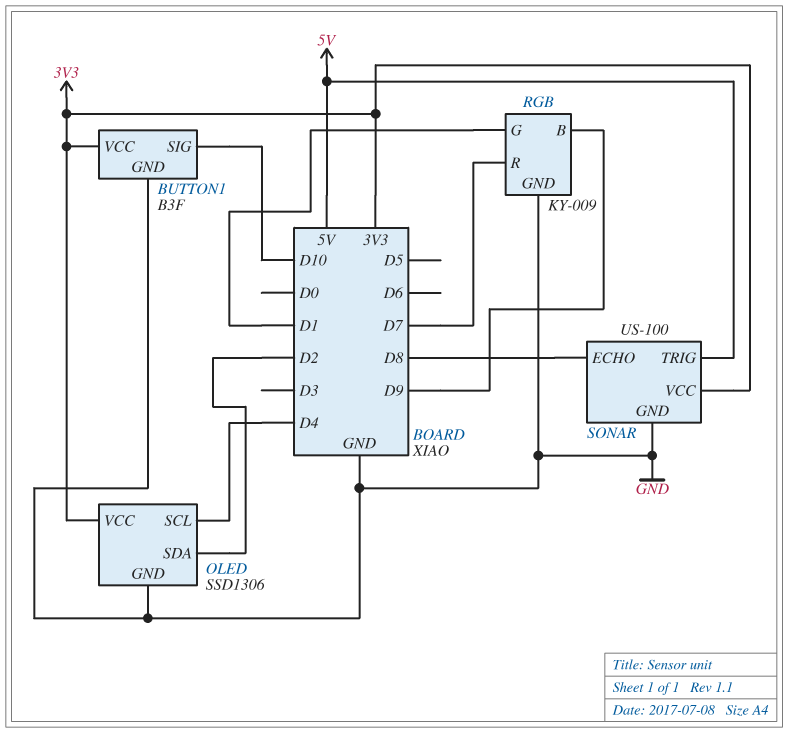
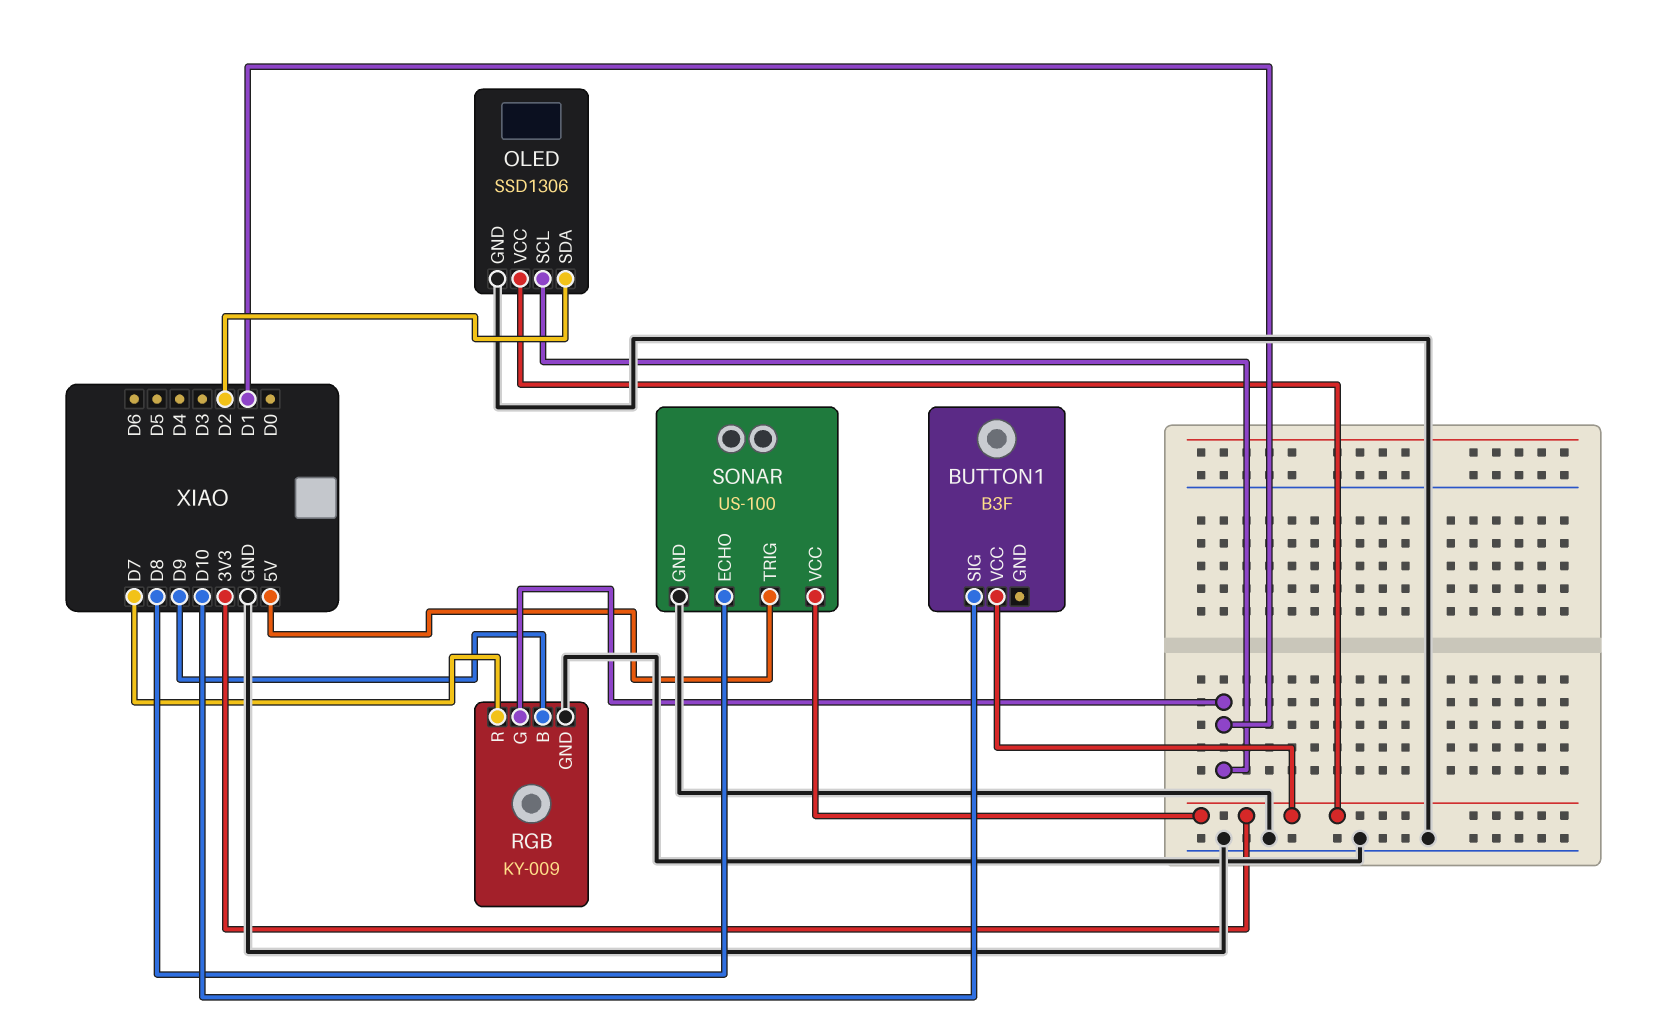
BUTTON1 pin GND: GND -> none
OLED pin SCL: D4 -> D1

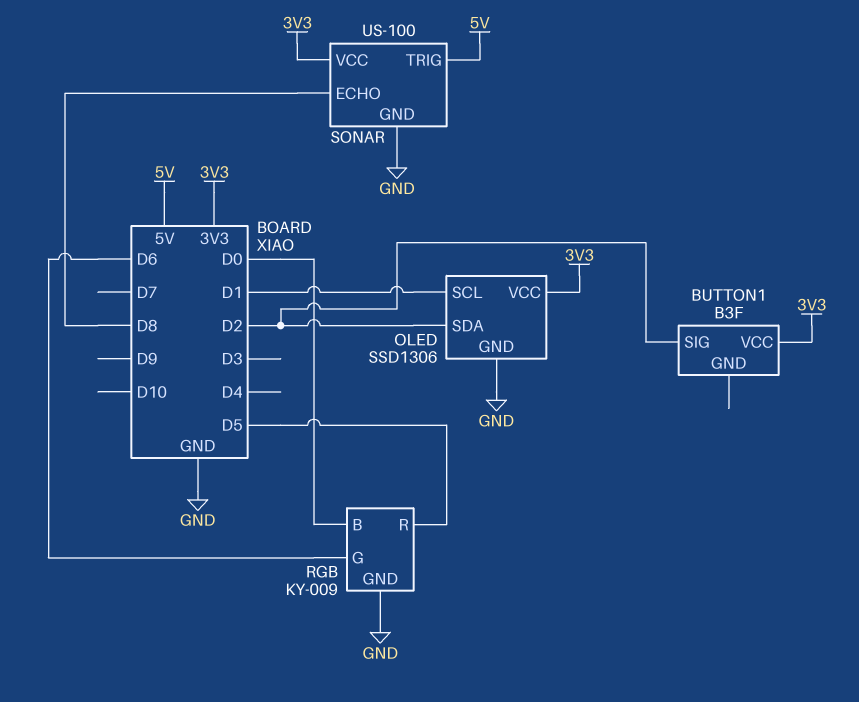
BUTTON1 pin SIG: D10 -> D2
RGB pin B: D9 -> D0
RGB pin G: D1 -> D6
RGB pin R: D7 -> D5

